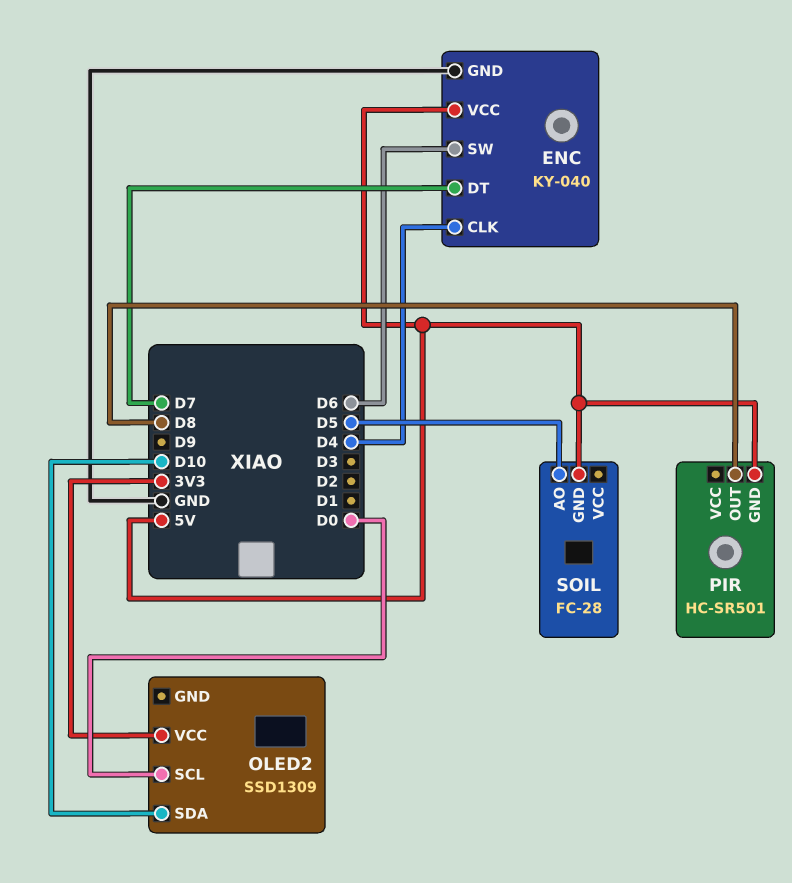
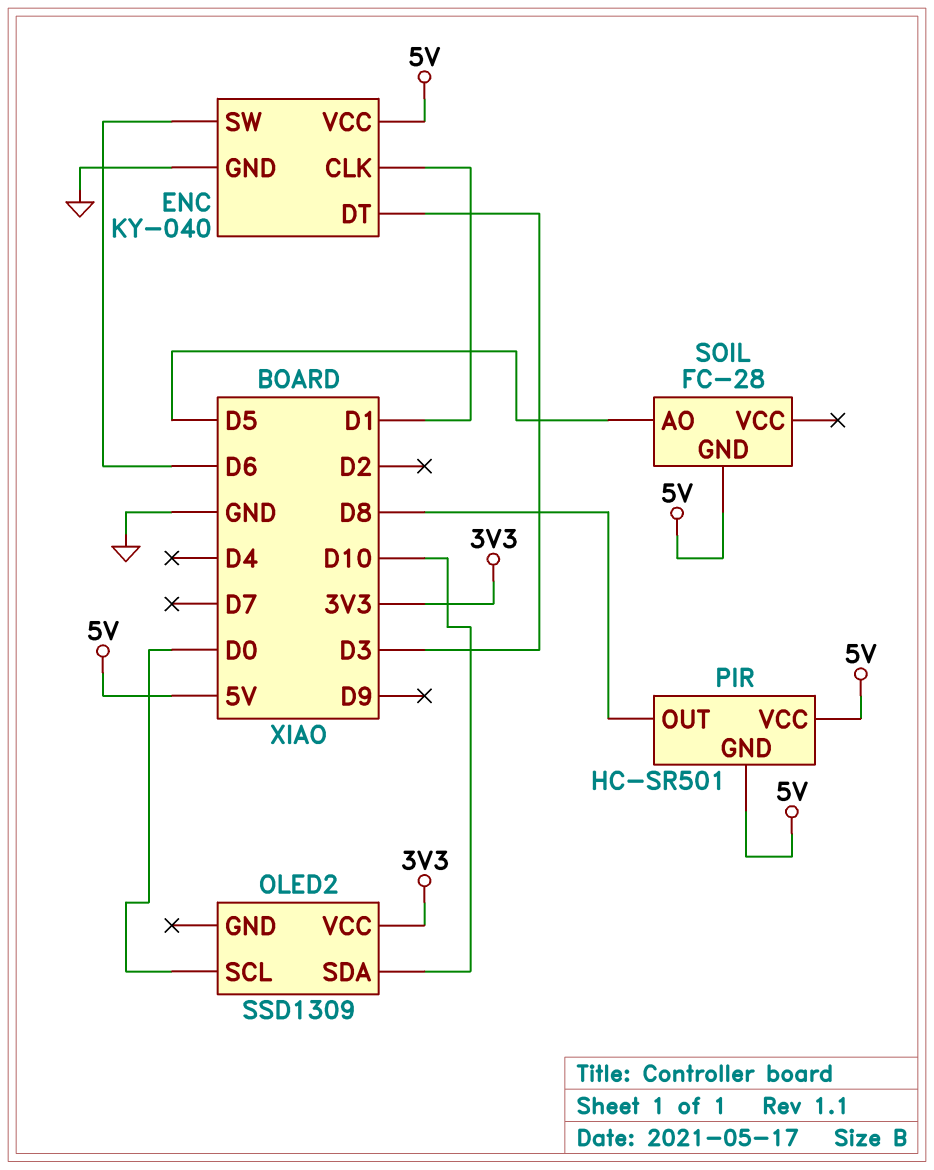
ENC pin CLK: D4 -> D1
ENC pin DT: D7 -> D3
PIR pin VCC: none -> 5V

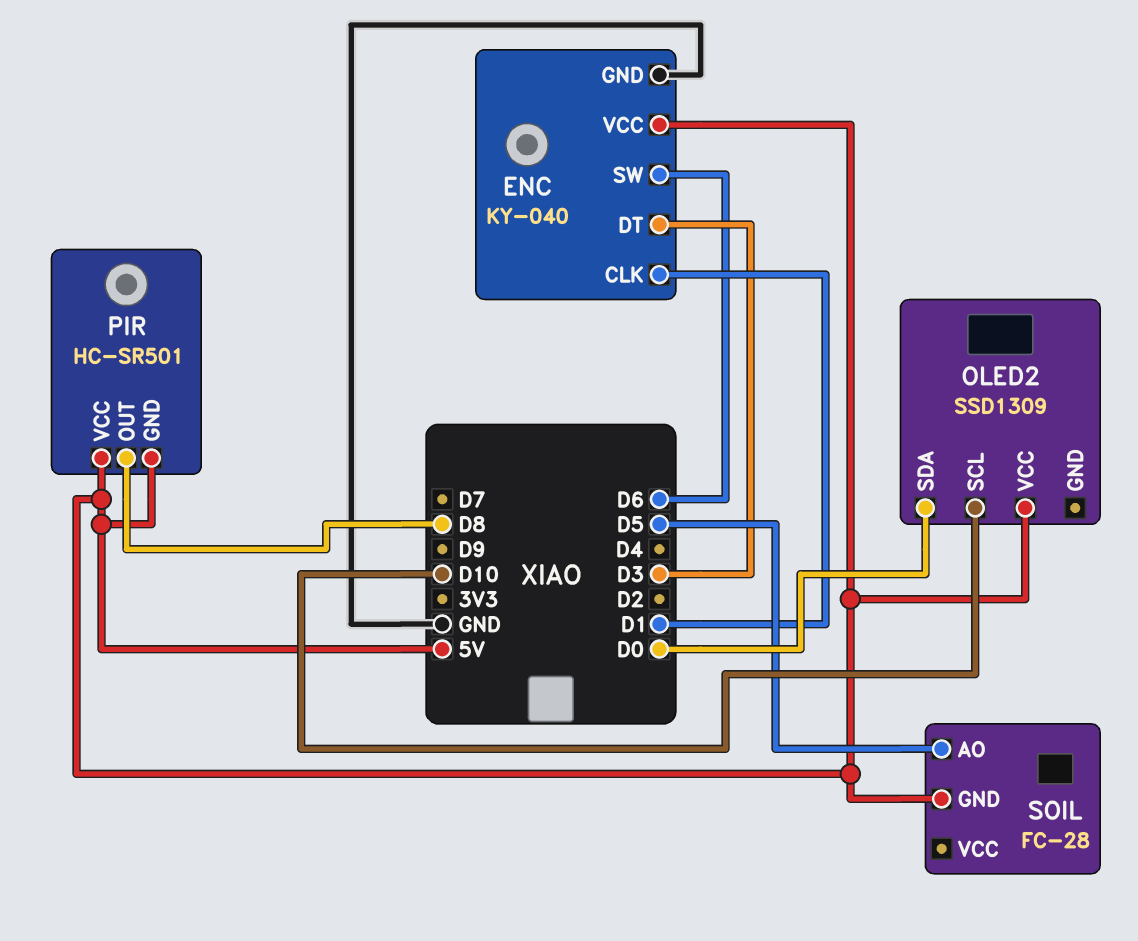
OLED2 pin SCL: D0 -> D10
OLED2 pin SDA: D10 -> D0
OLED2 pin VCC: 3V3 -> 5V

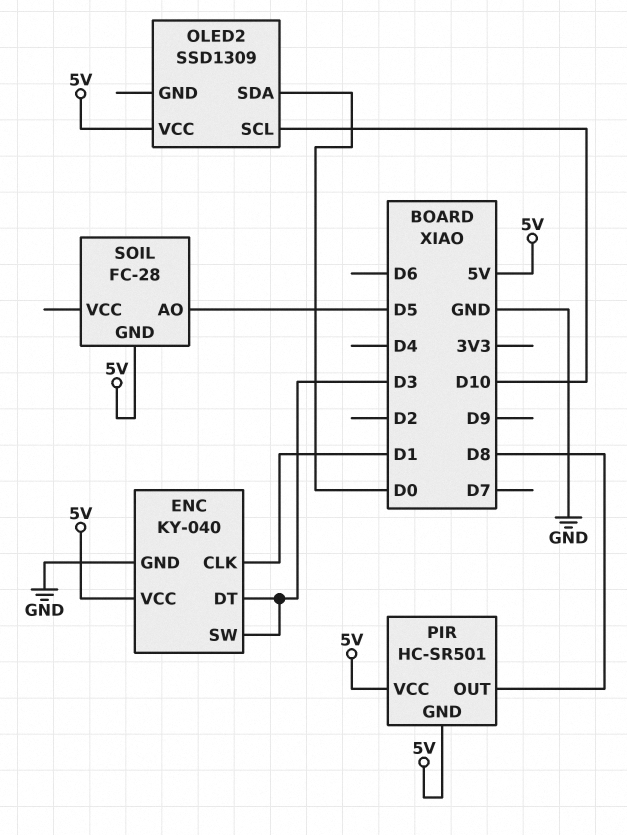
ENC pin SW: D6 -> D3

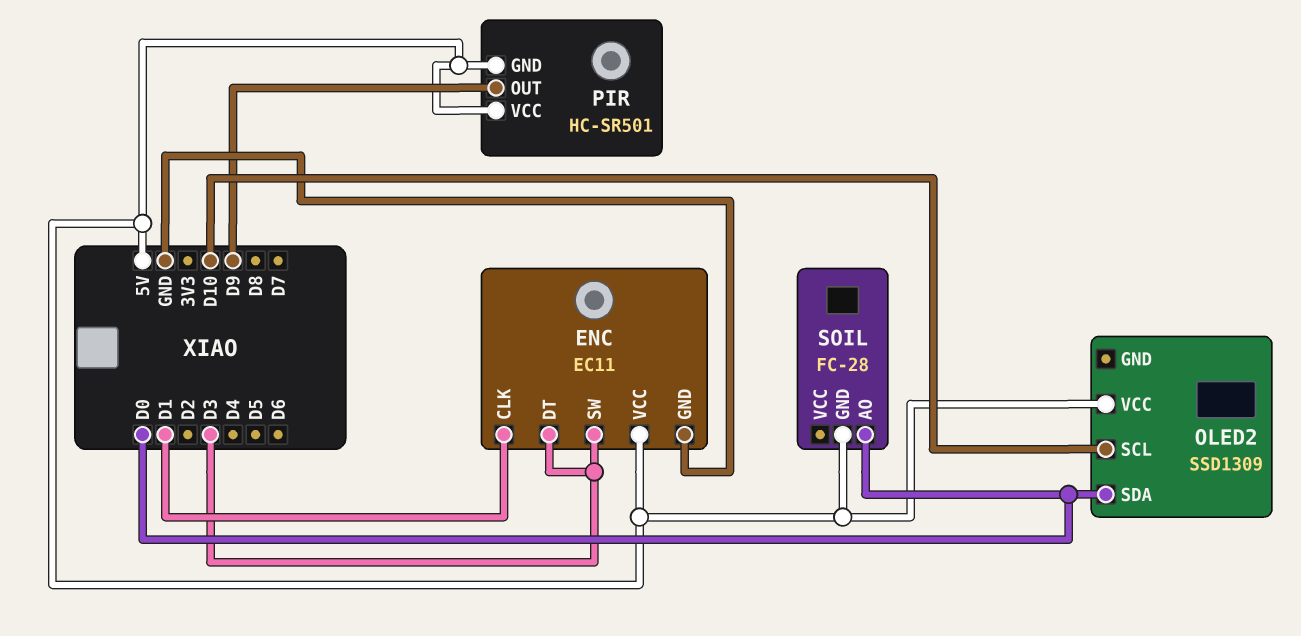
ENC: KY-040 -> EC11
PIR pin OUT: D8 -> D9
SOIL pin AO: D5 -> D0

